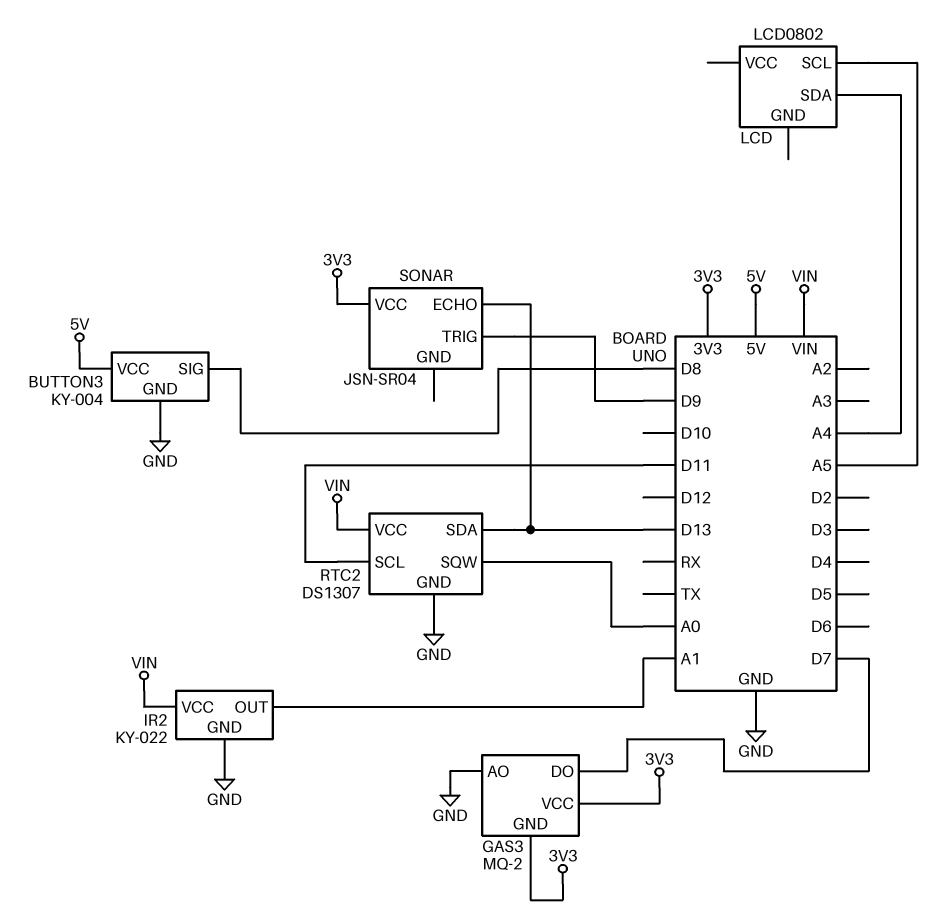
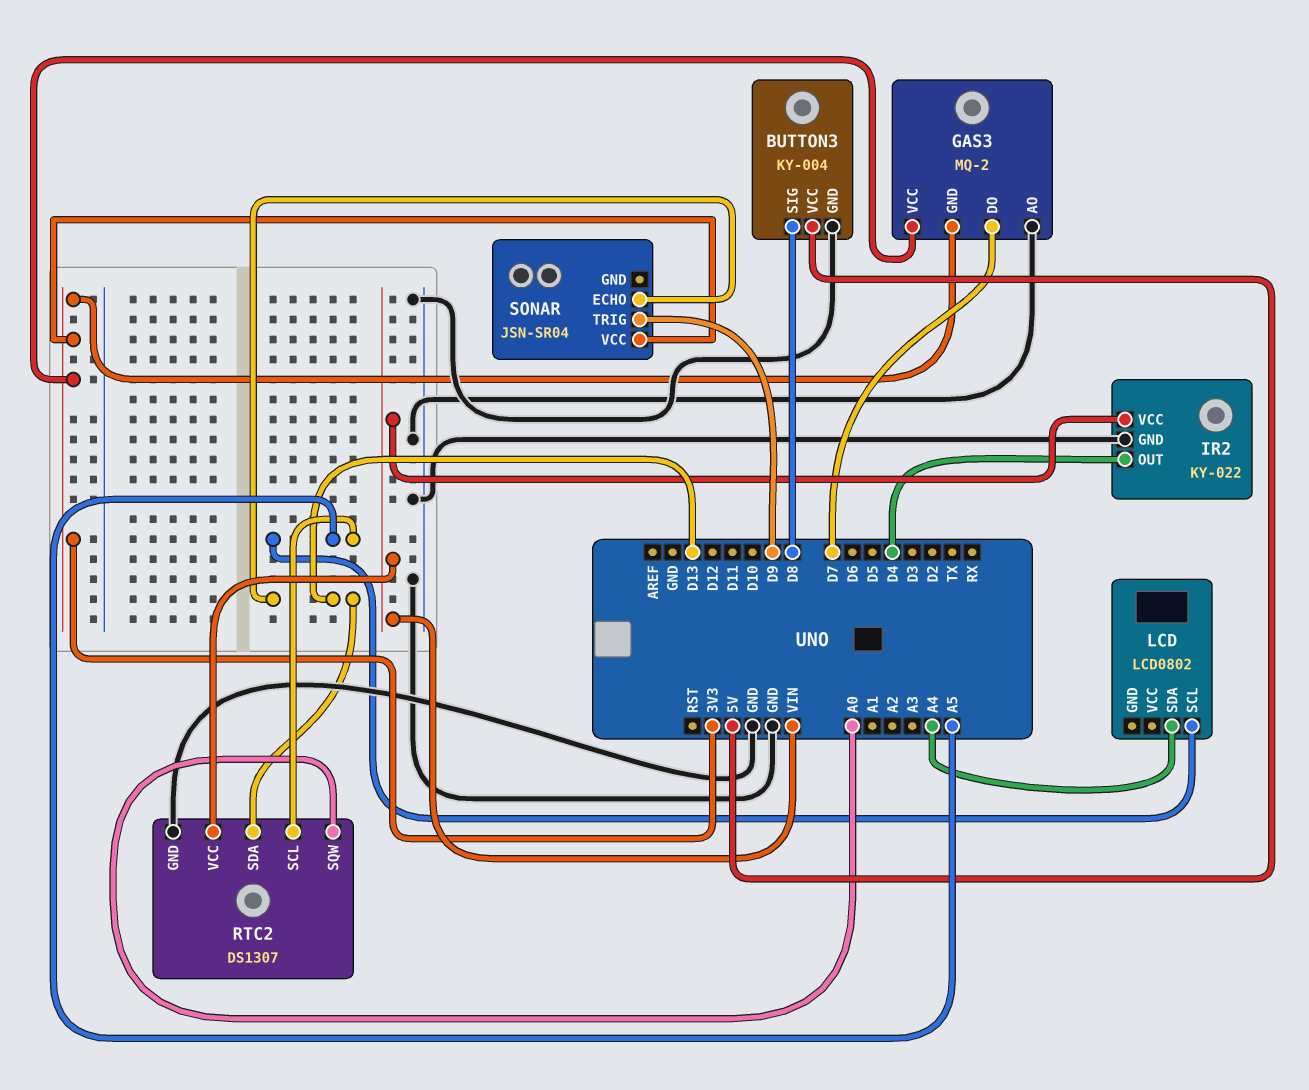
IR2 pin OUT: A1 -> D4
RTC2 pin SCL: D11 -> A5

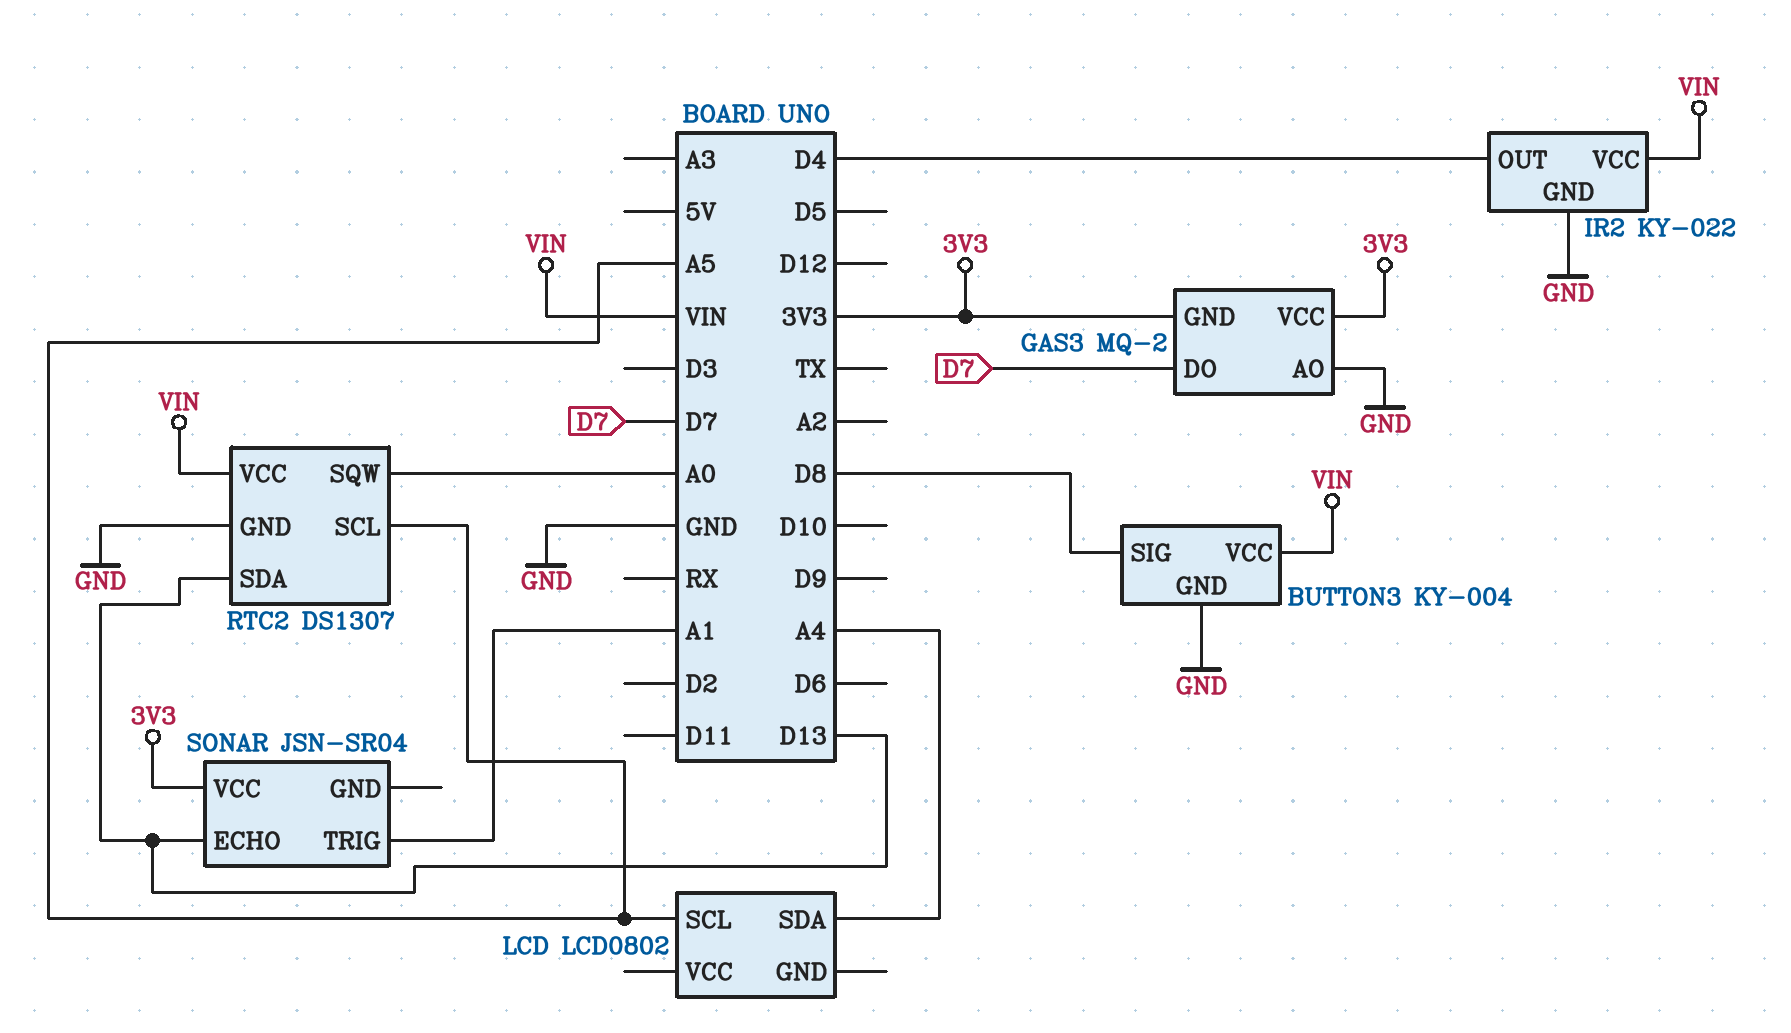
BUTTON3 pin VCC: 5V -> VIN
SONAR pin TRIG: D9 -> A1

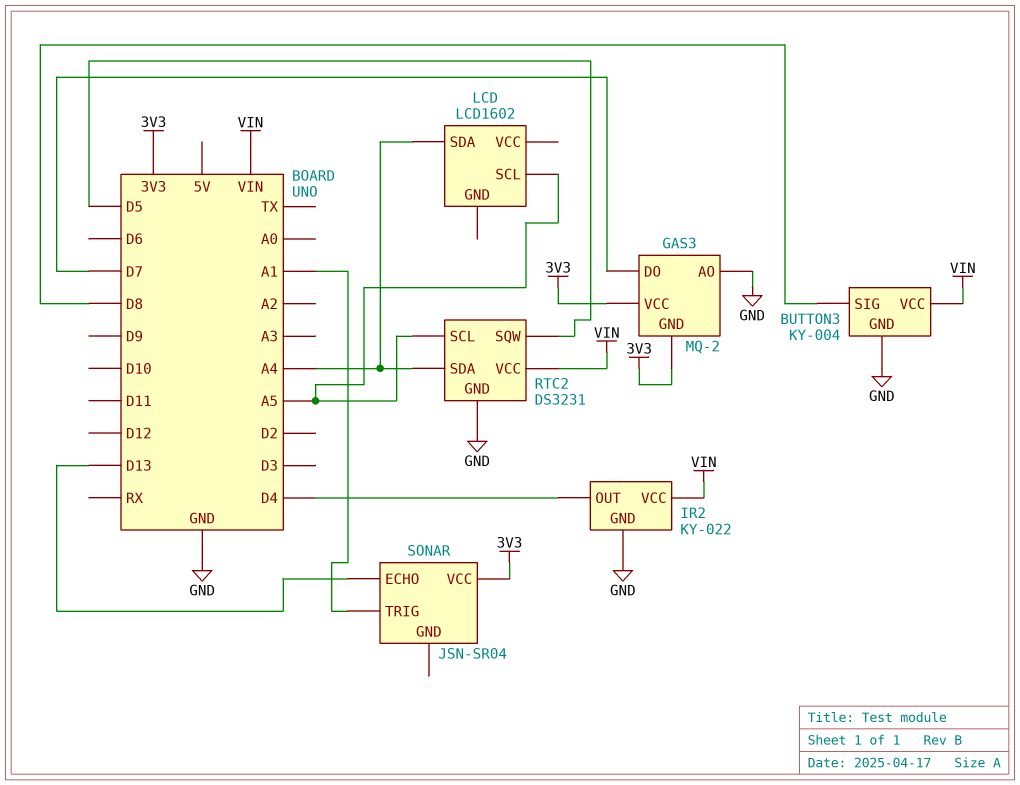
LCD: LCD0802 -> LCD1602
RTC2: DS1307 -> DS3231
RTC2 pin SDA: D13 -> A4
RTC2 pin SQW: A0 -> D5

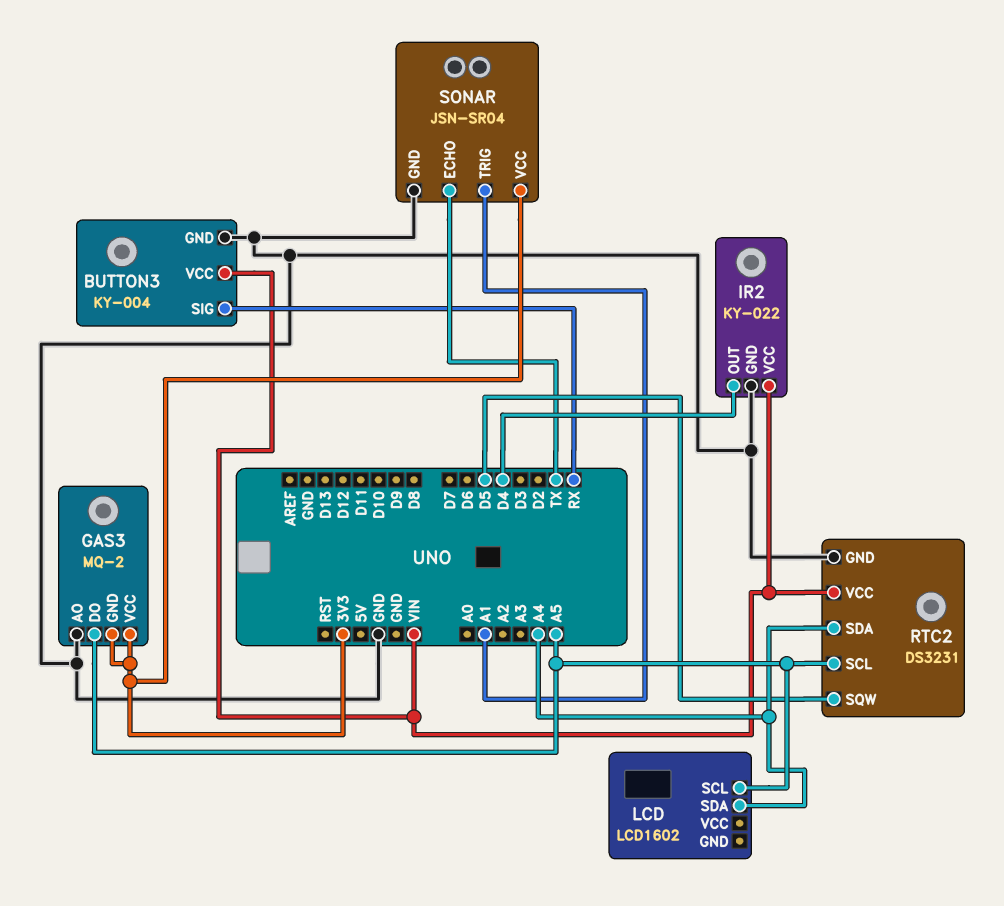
BUTTON3 pin SIG: D8 -> RX
GAS3 pin DO: D7 -> A5
SONAR pin ECHO: D13 -> TX
SONAR pin GND: none -> GND

